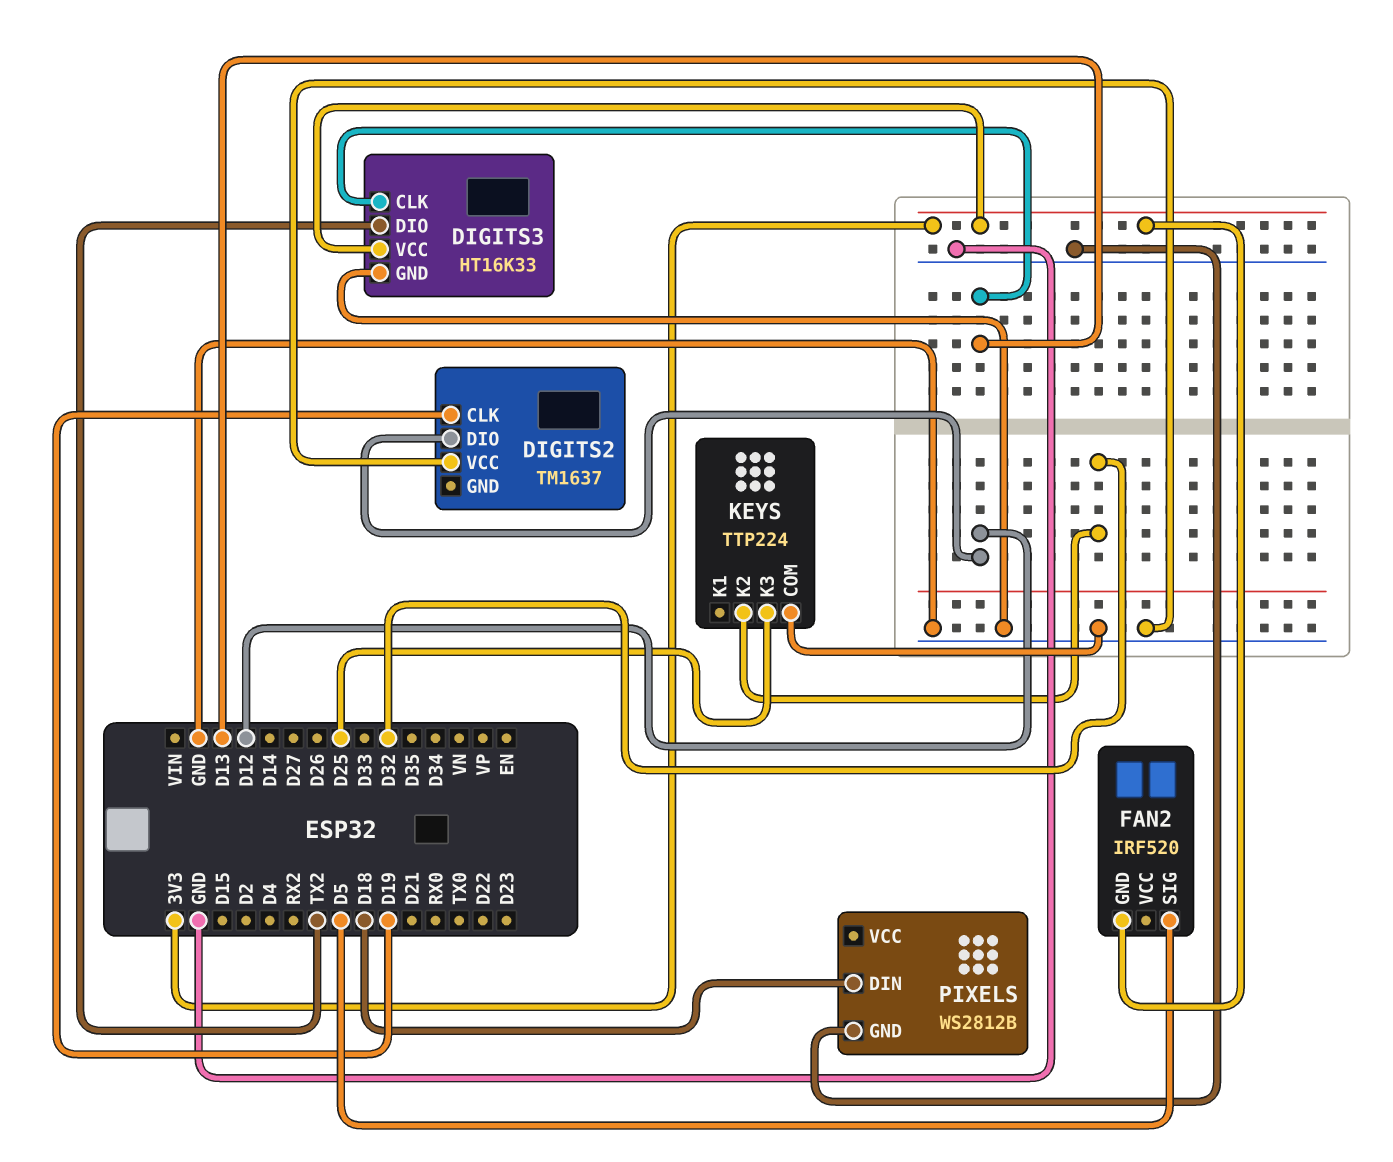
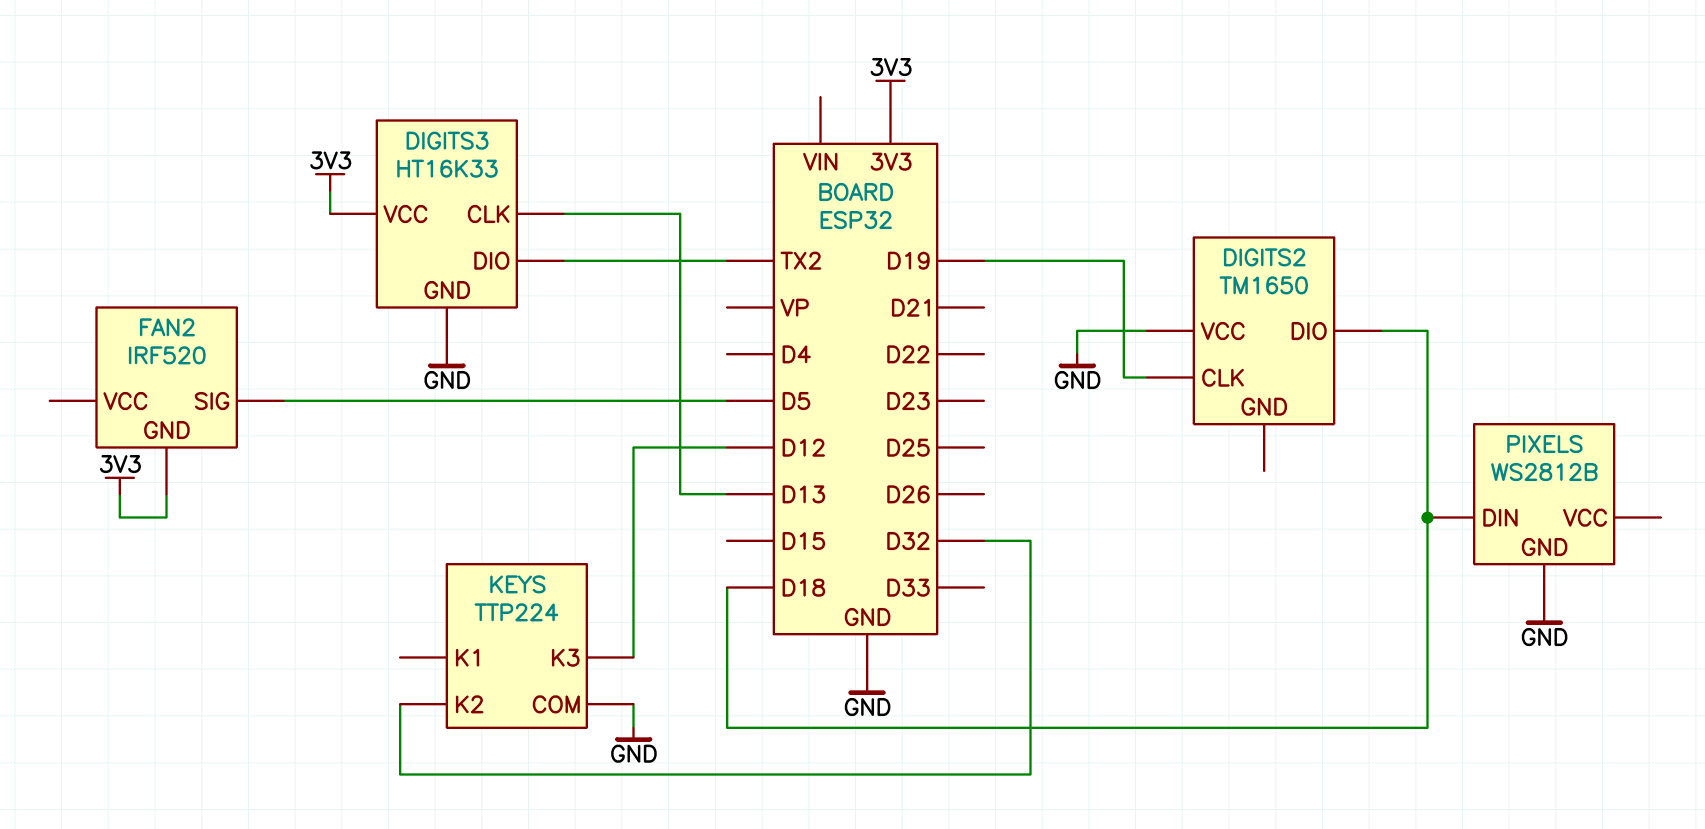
DIGITS2: TM1637 -> TM1650
DIGITS2 pin DIO: D12 -> D18
KEYS pin K3: D25 -> D12

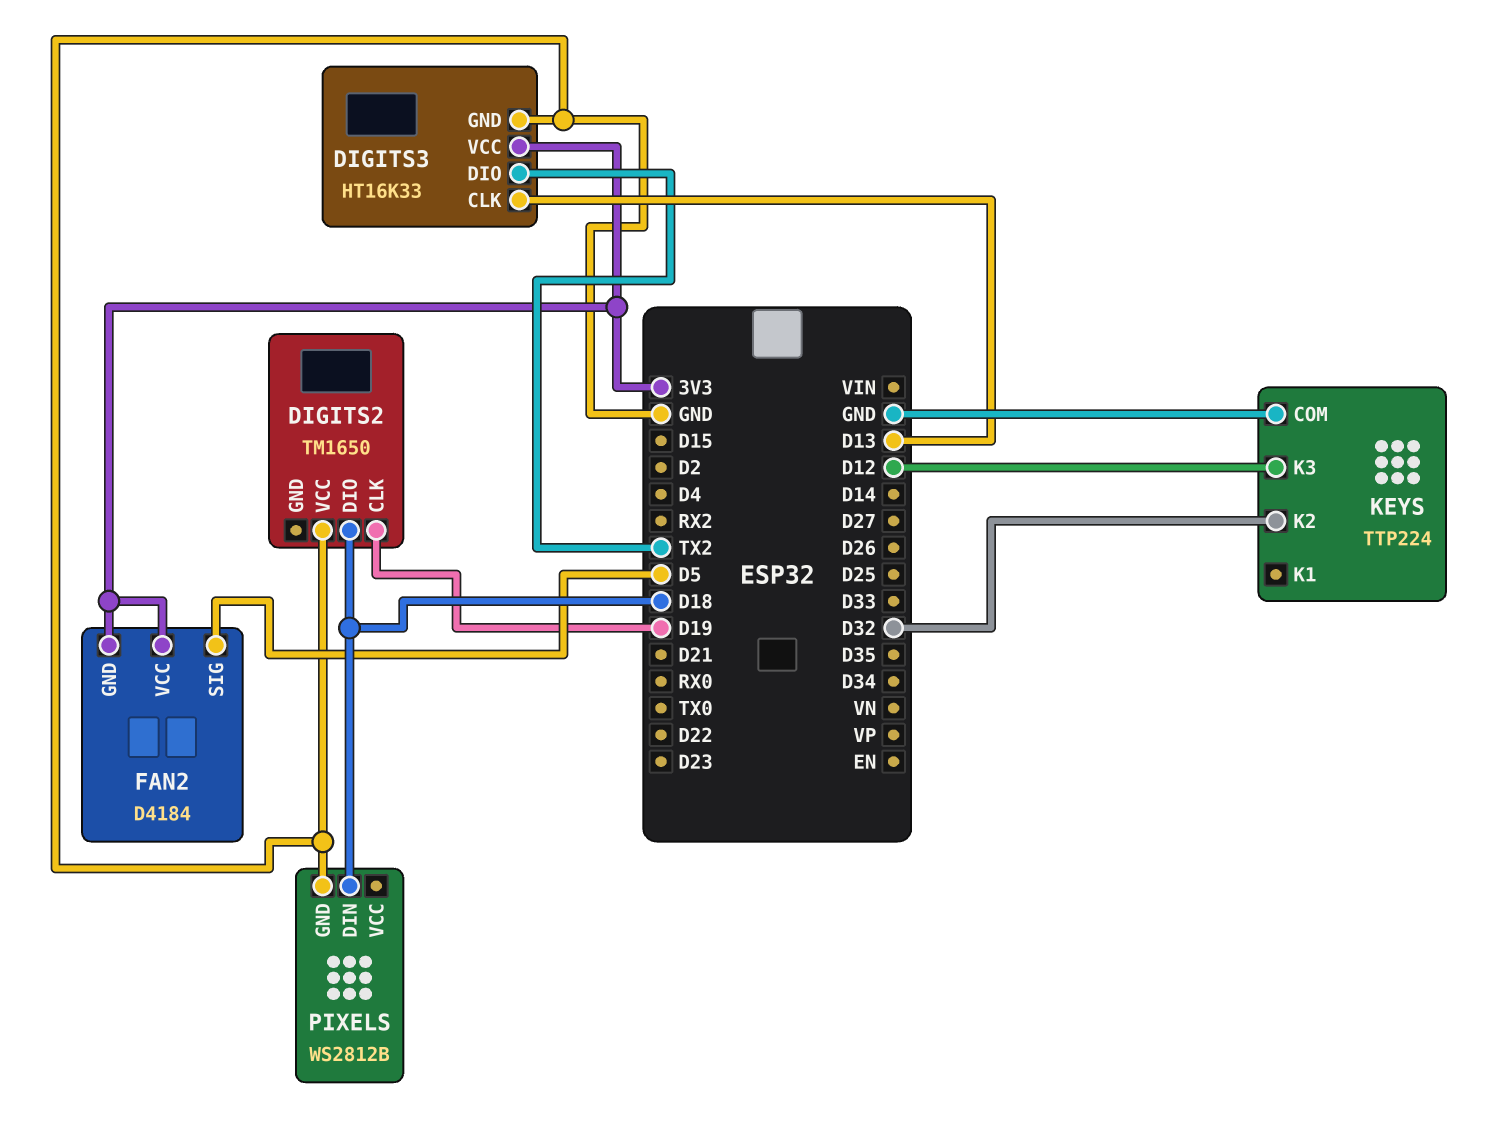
FAN2: IRF520 -> D4184
FAN2 pin VCC: none -> 3V3

